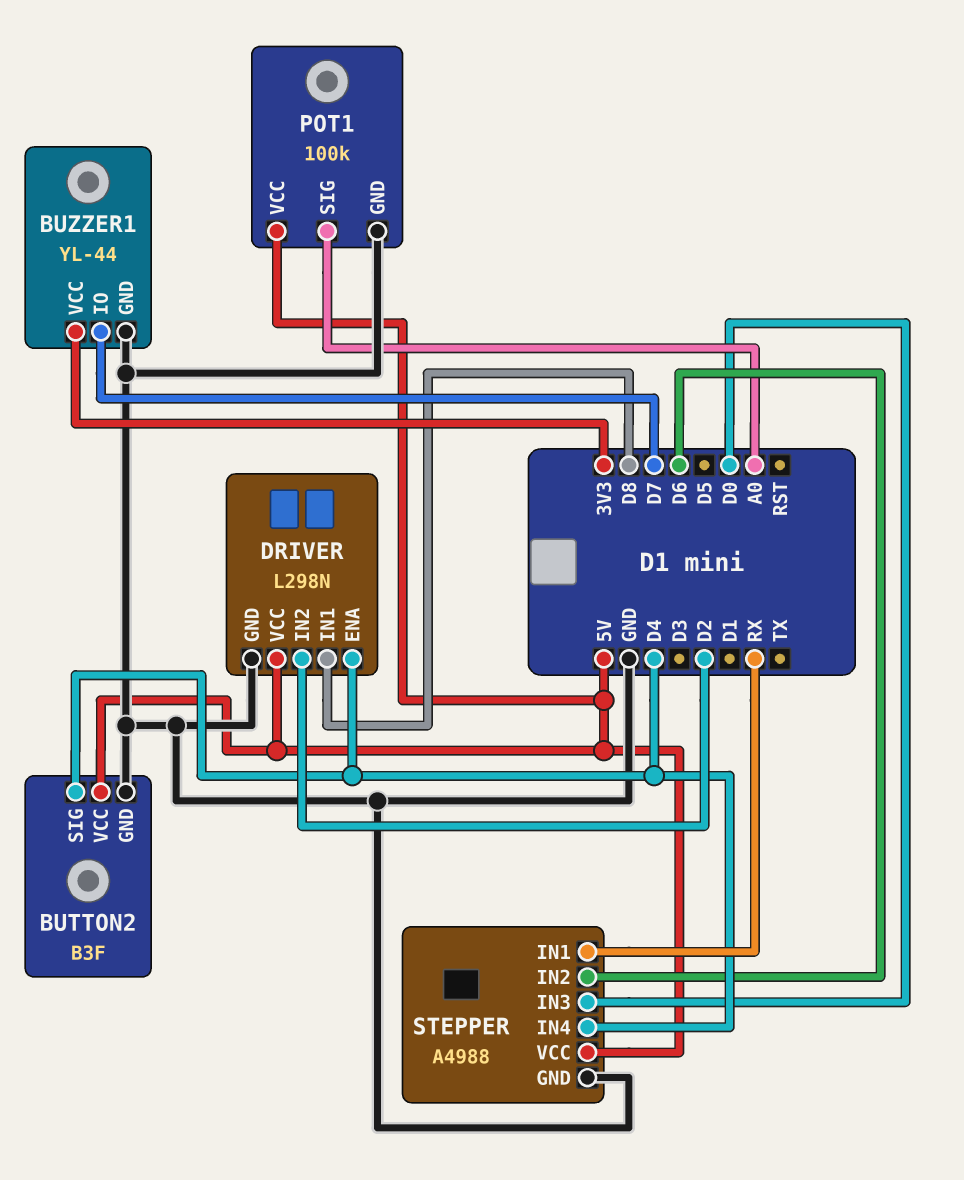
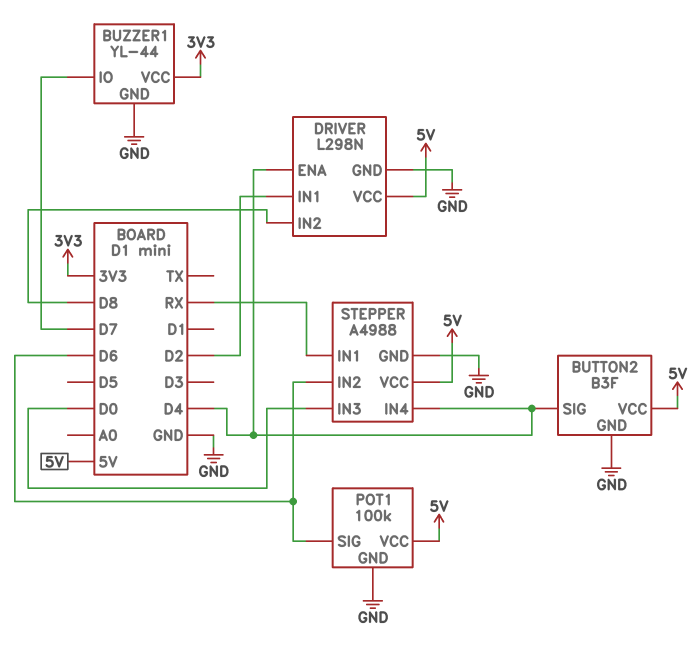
DRIVER pin IN1: D8 -> D2
DRIVER pin IN2: D2 -> D8
POT1 pin SIG: A0 -> D6

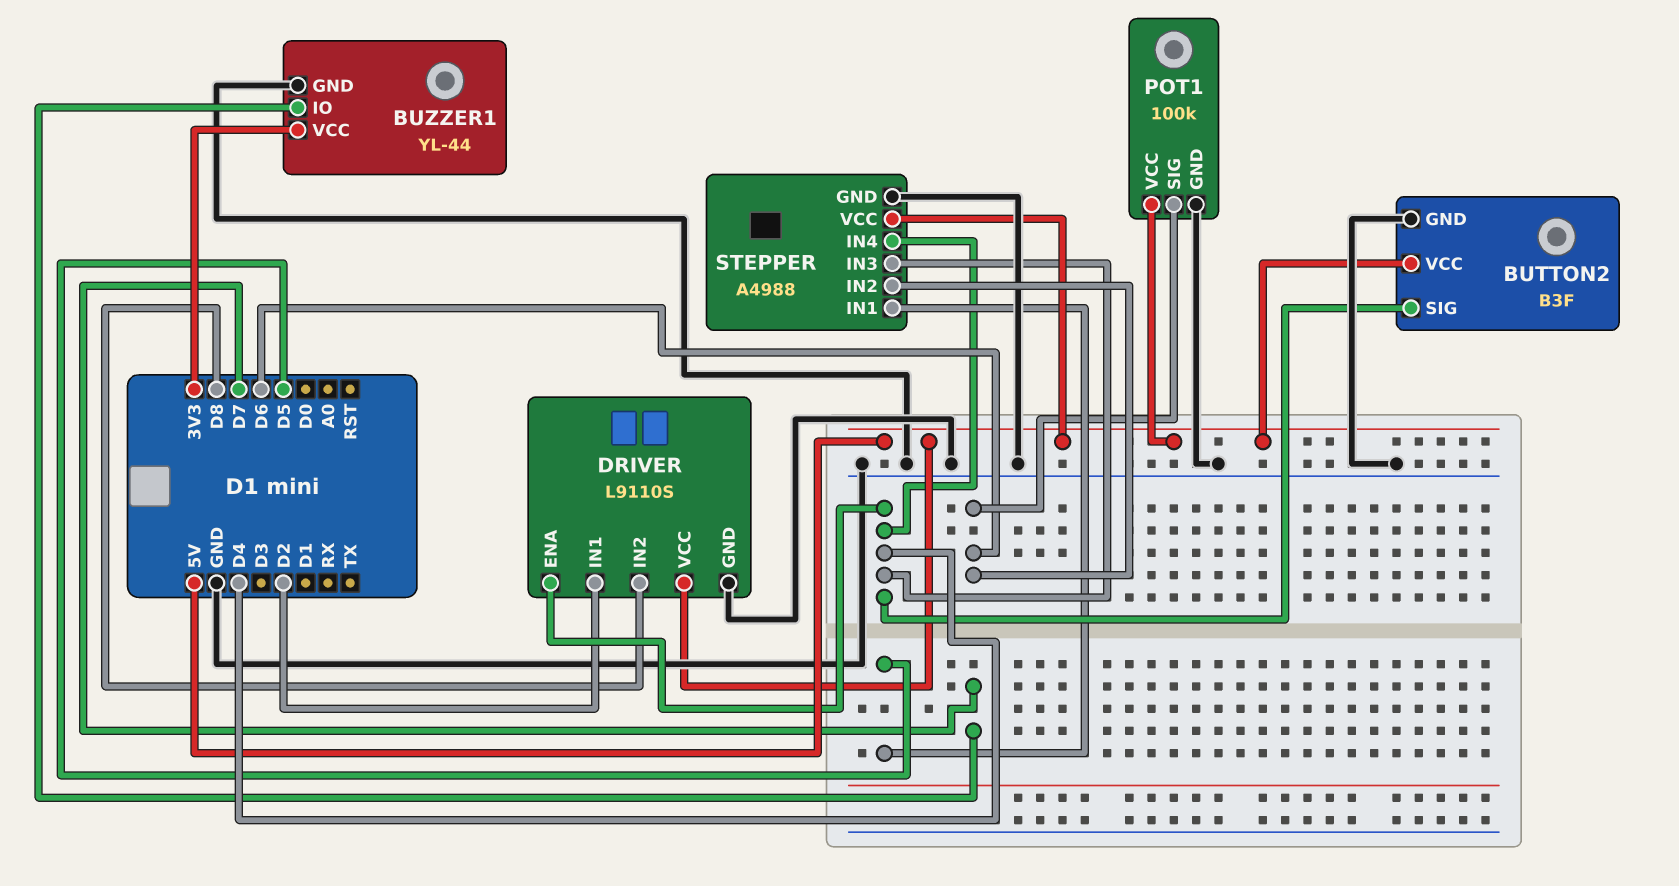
DRIVER: L298N -> L9110S
STEPPER pin IN1: RX -> D5
STEPPER pin IN3: D0 -> D4

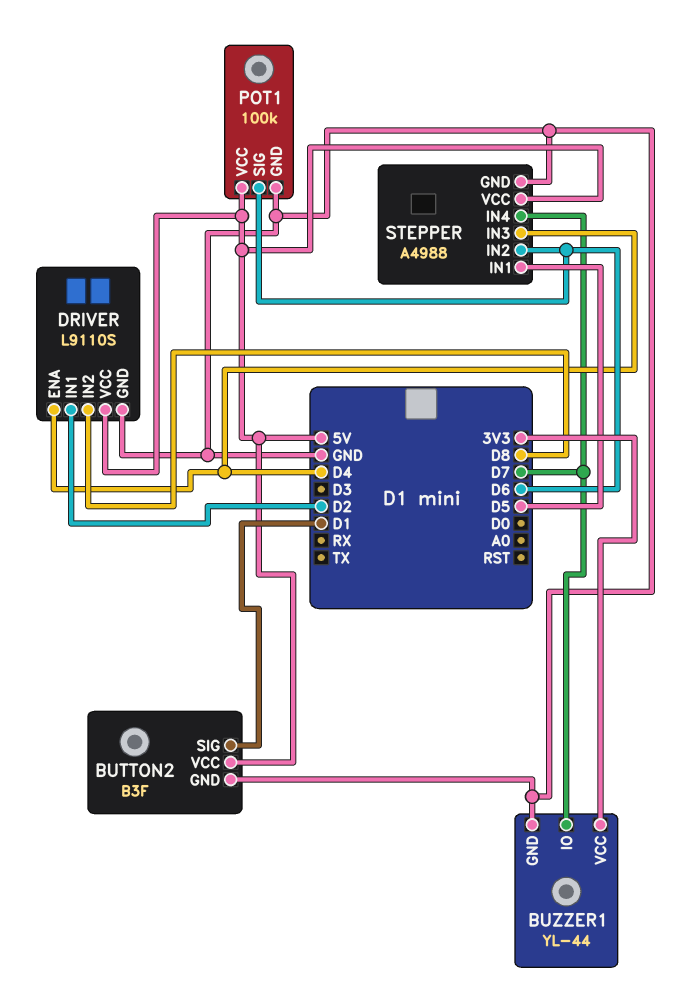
BUTTON2 pin SIG: D4 -> D1
STEPPER pin IN4: D4 -> D7

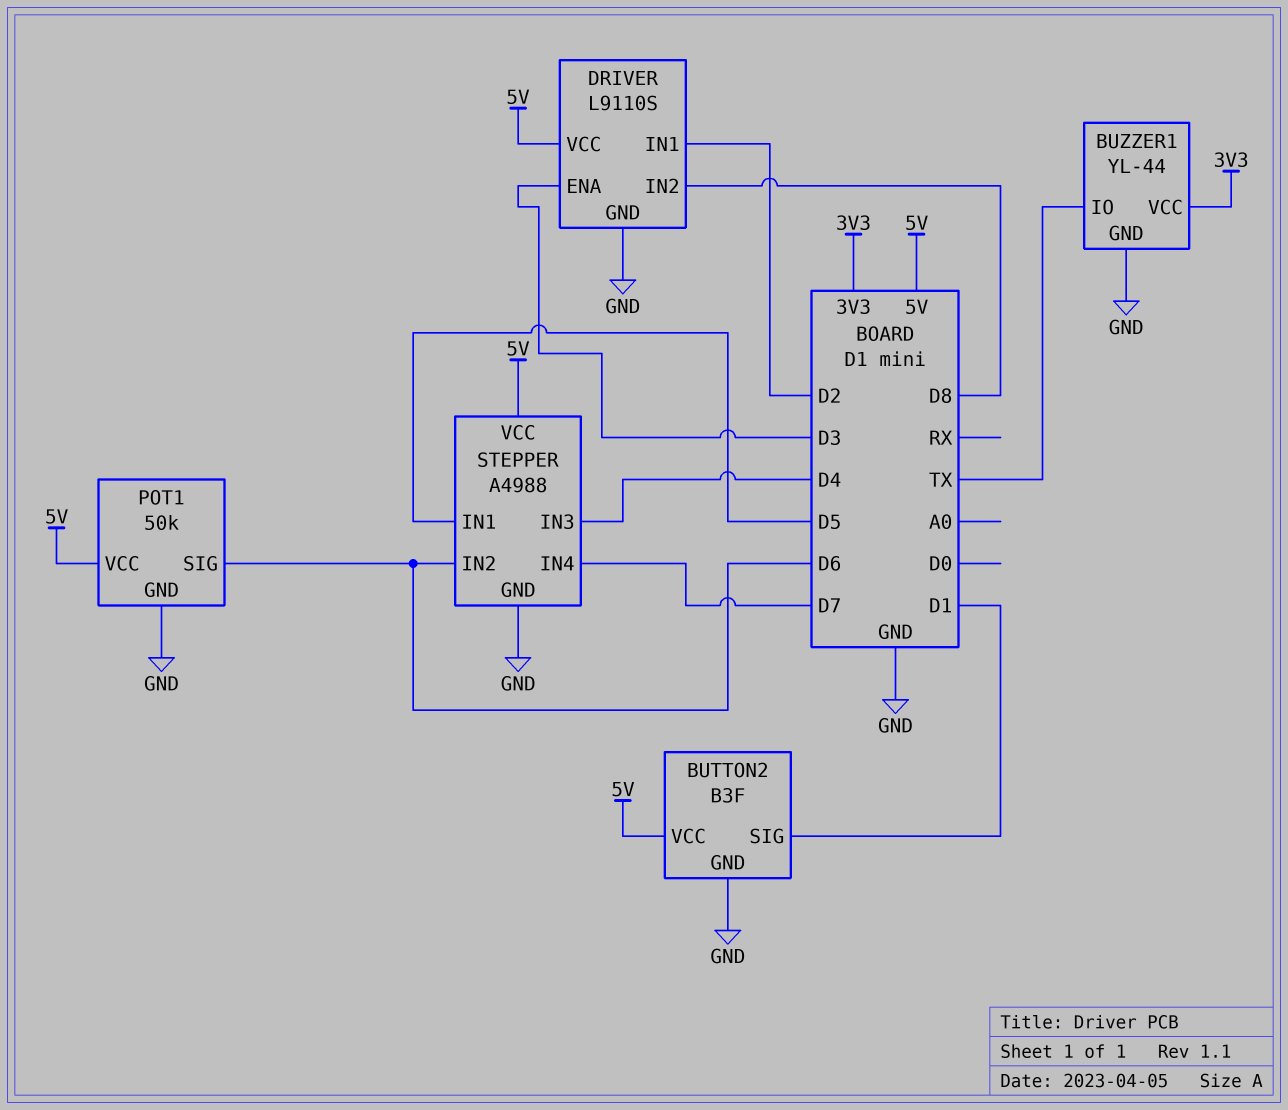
BUZZER1 pin IO: D7 -> TX
DRIVER pin ENA: D4 -> D3
POT1: 100k -> 50k

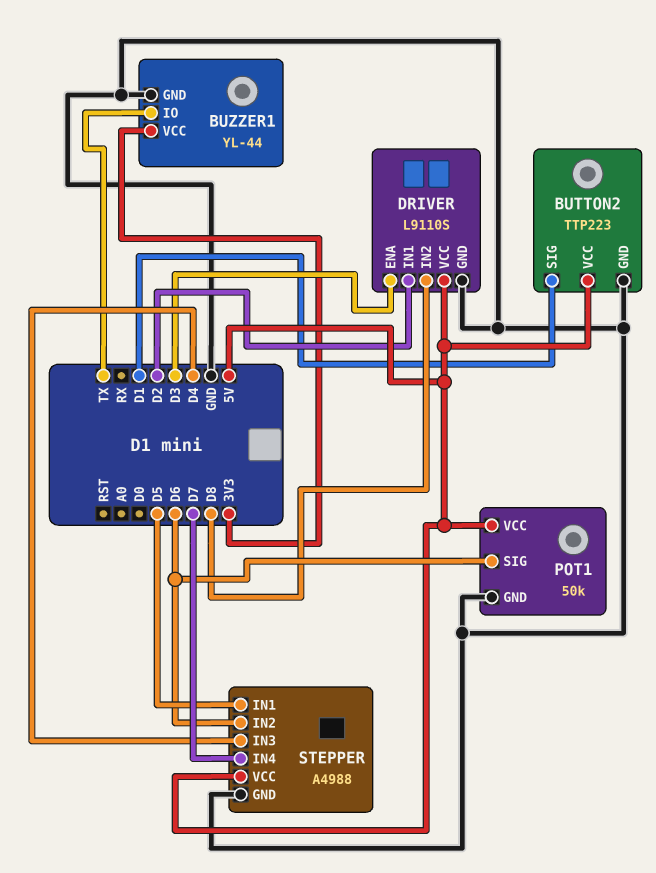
BUTTON2: B3F -> TTP223

